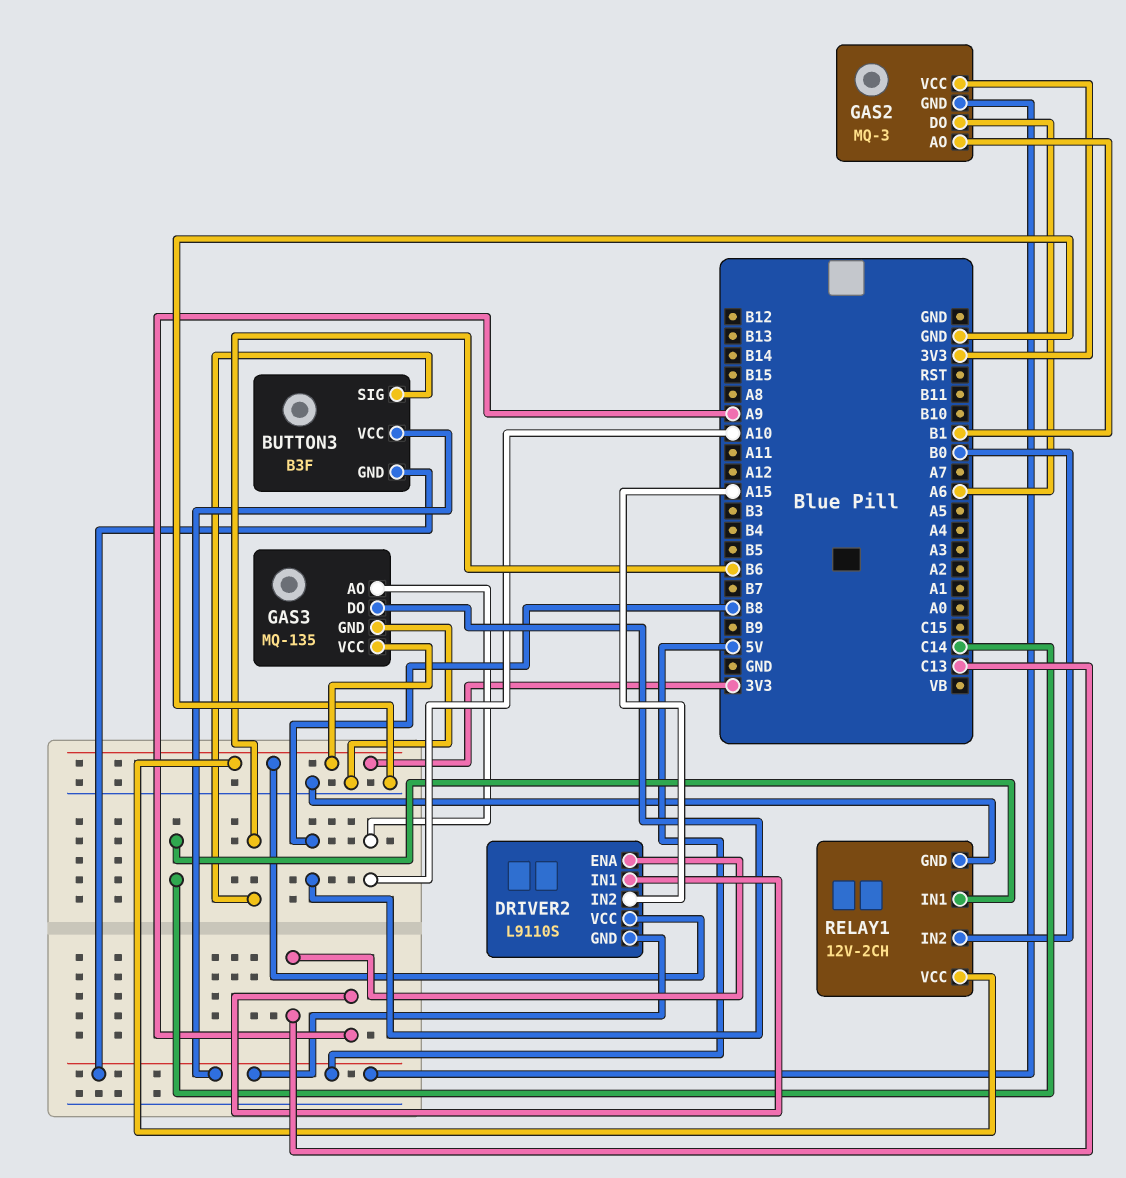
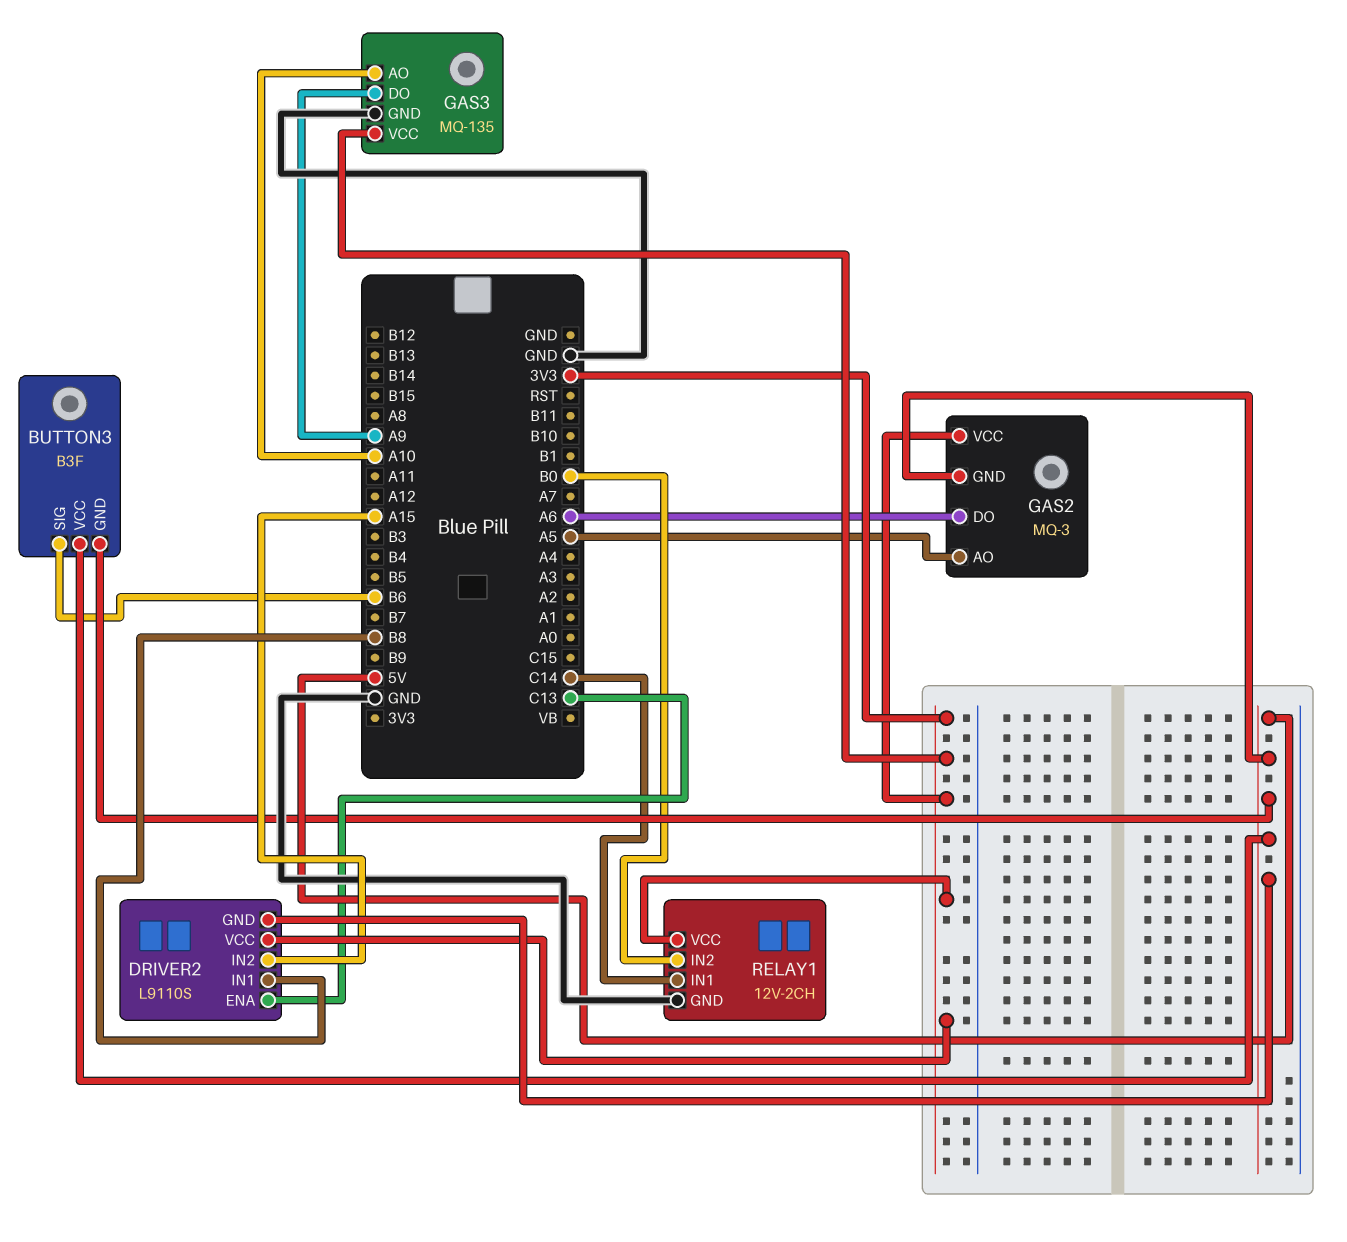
DRIVER2 pin IN1: A9 -> B8
GAS2 pin AO: B1 -> A5
GAS3 pin DO: B8 -> A9

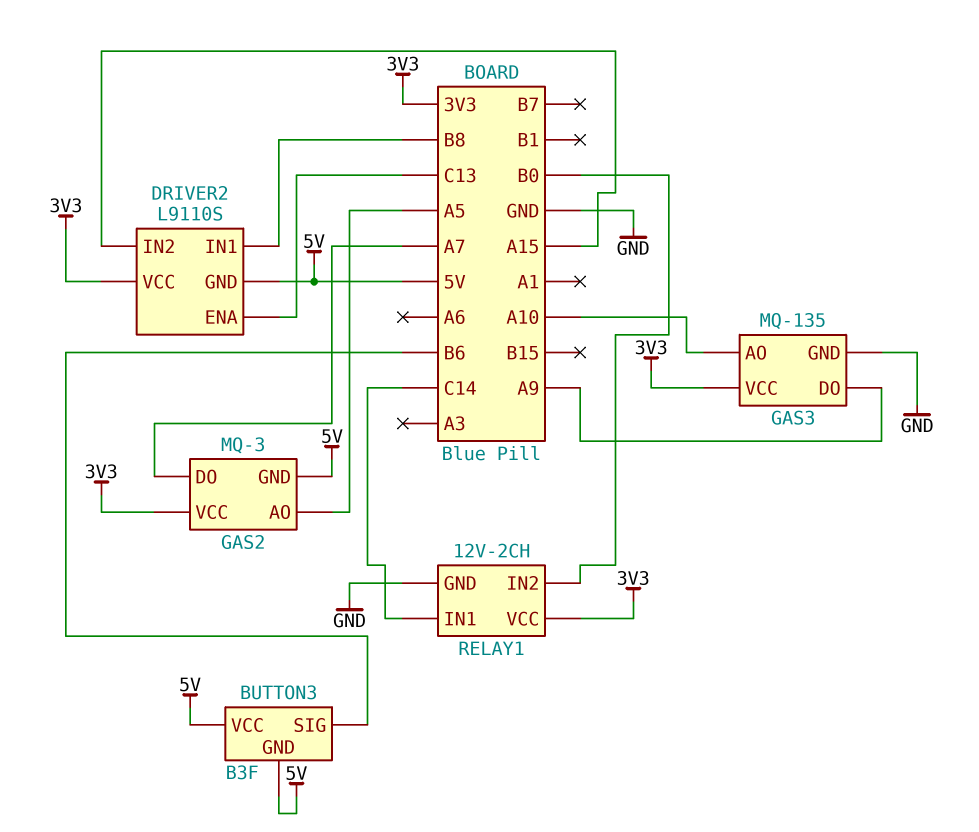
GAS2 pin DO: A6 -> A7

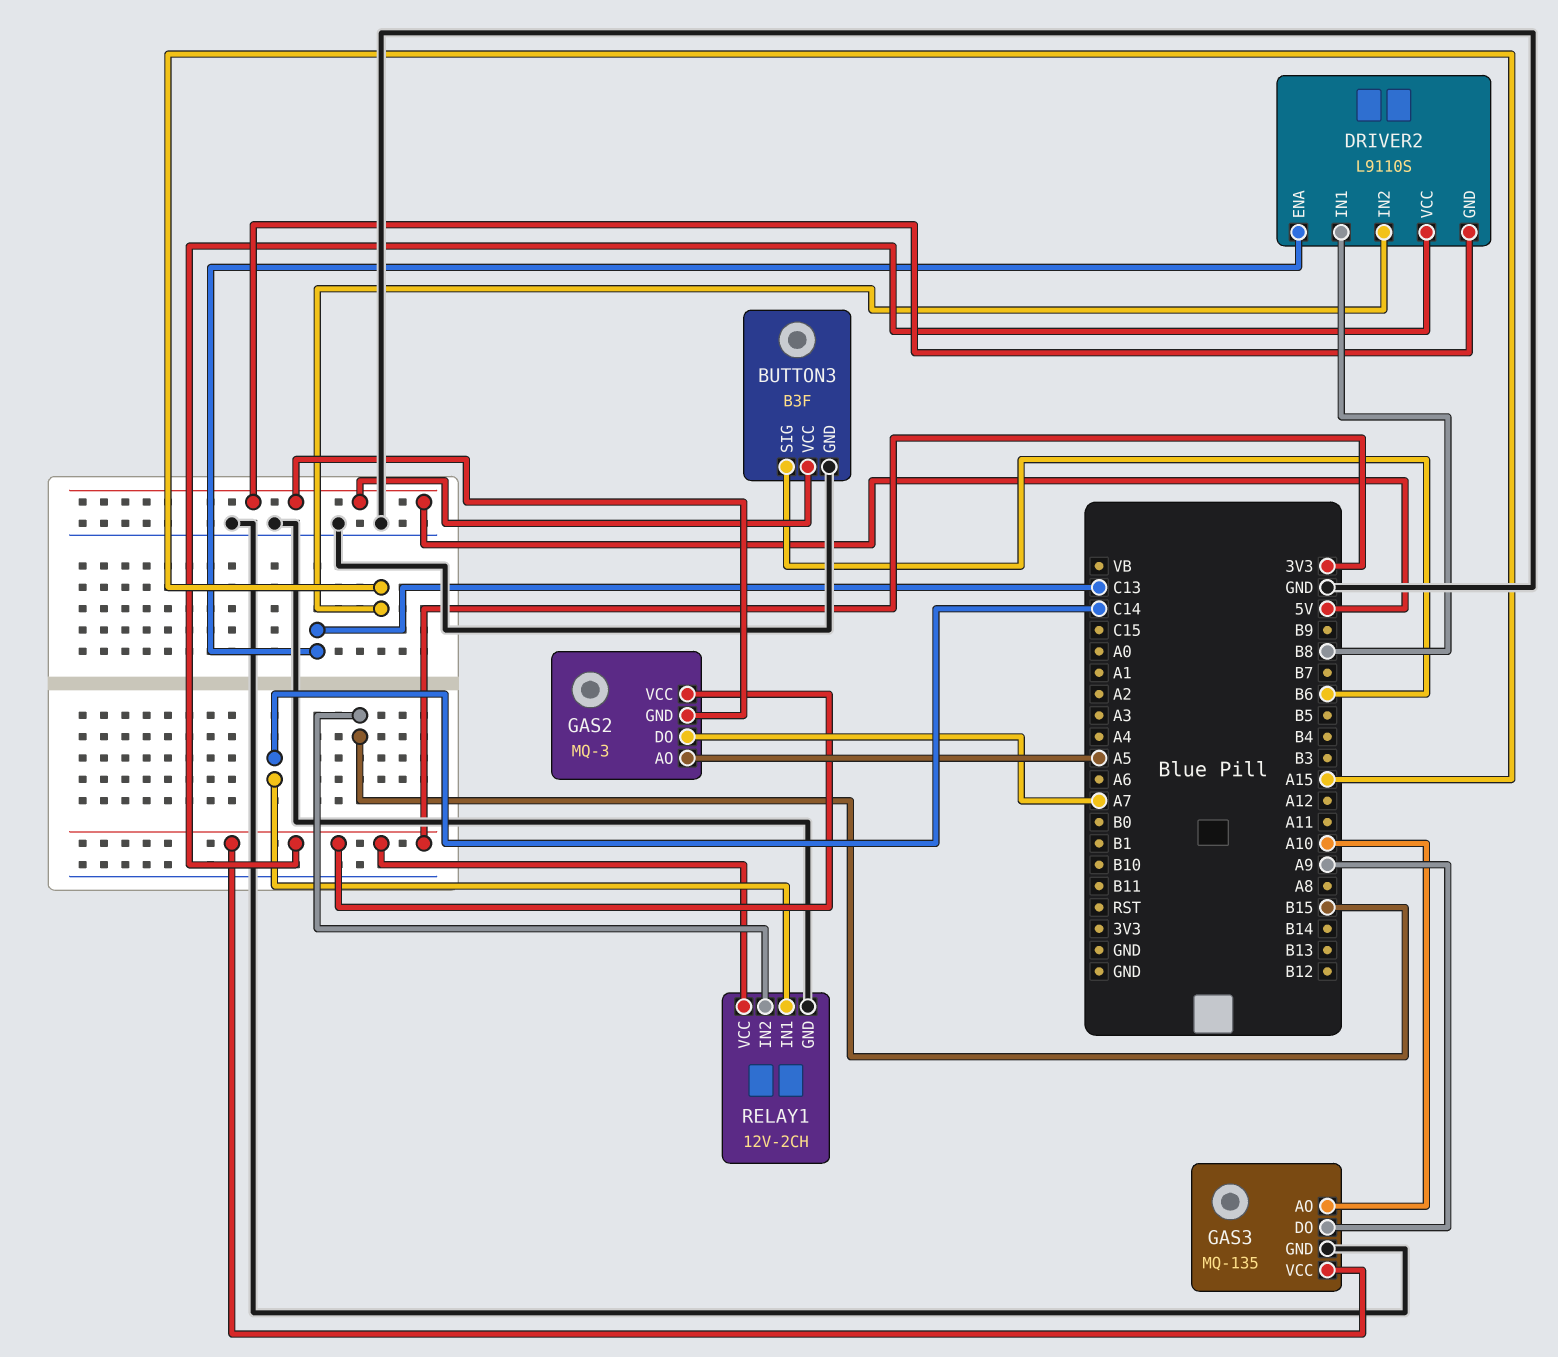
BUTTON3 pin GND: 5V -> GND
RELAY1 pin IN2: B0 -> B15

